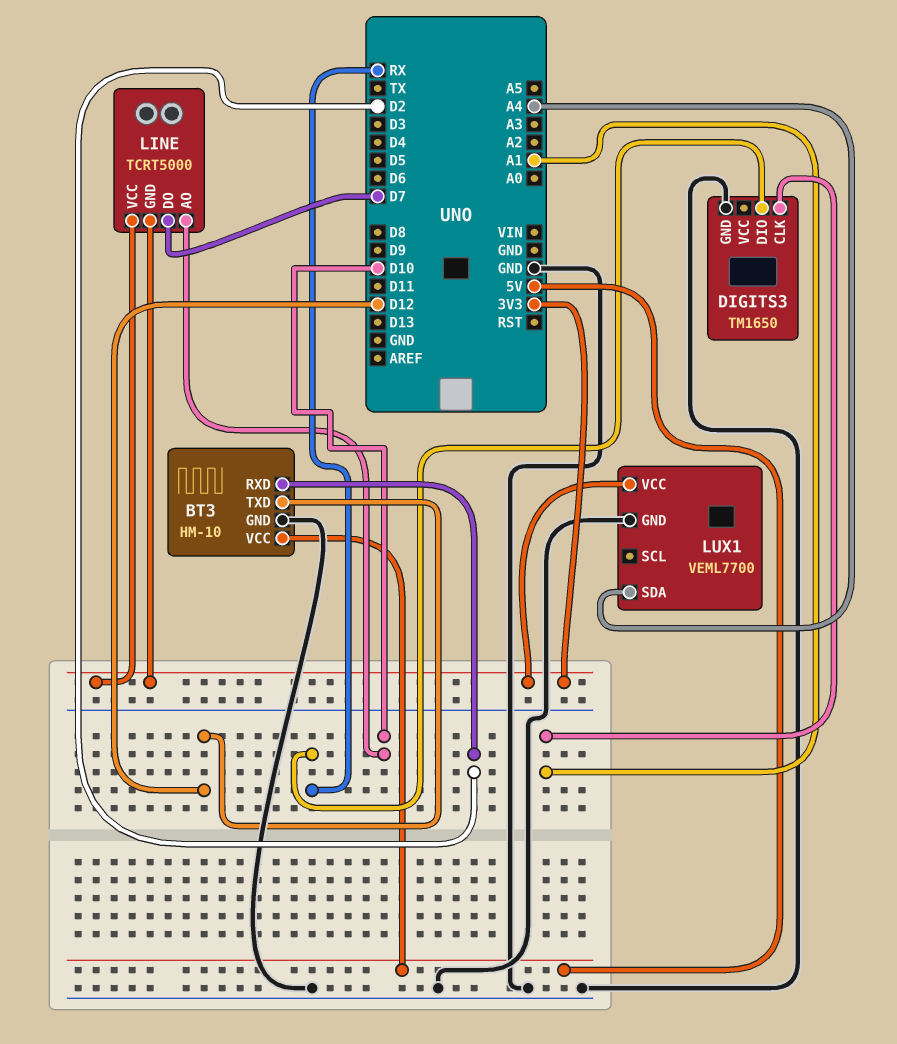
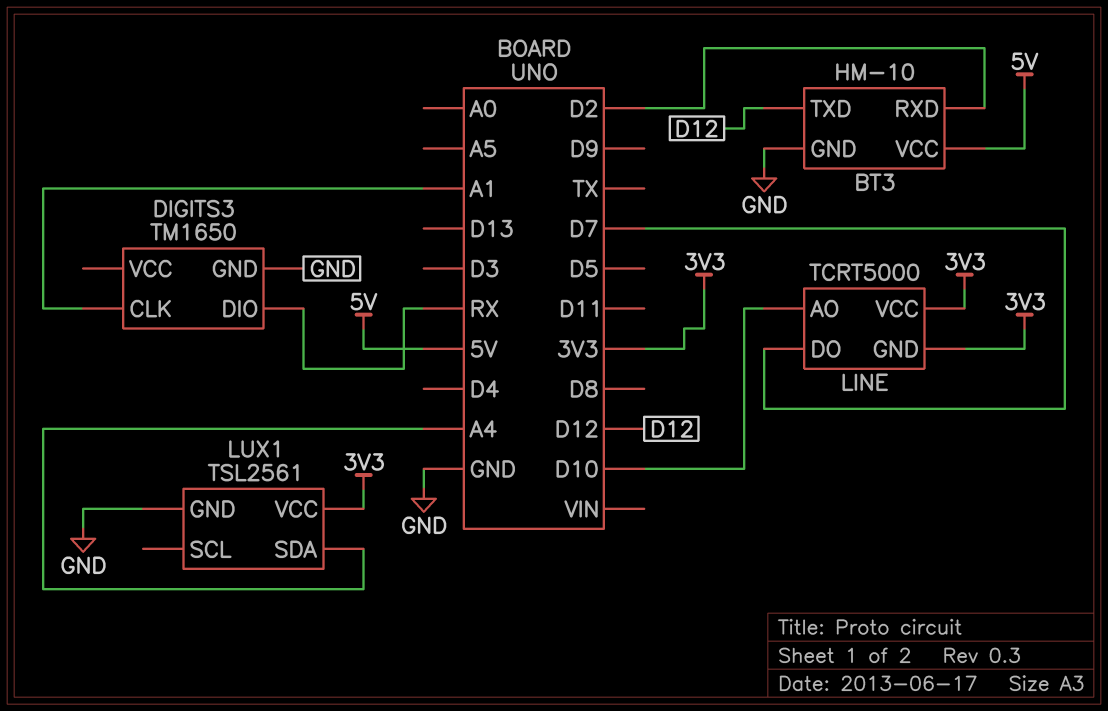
LUX1: VEML7700 -> TSL2561

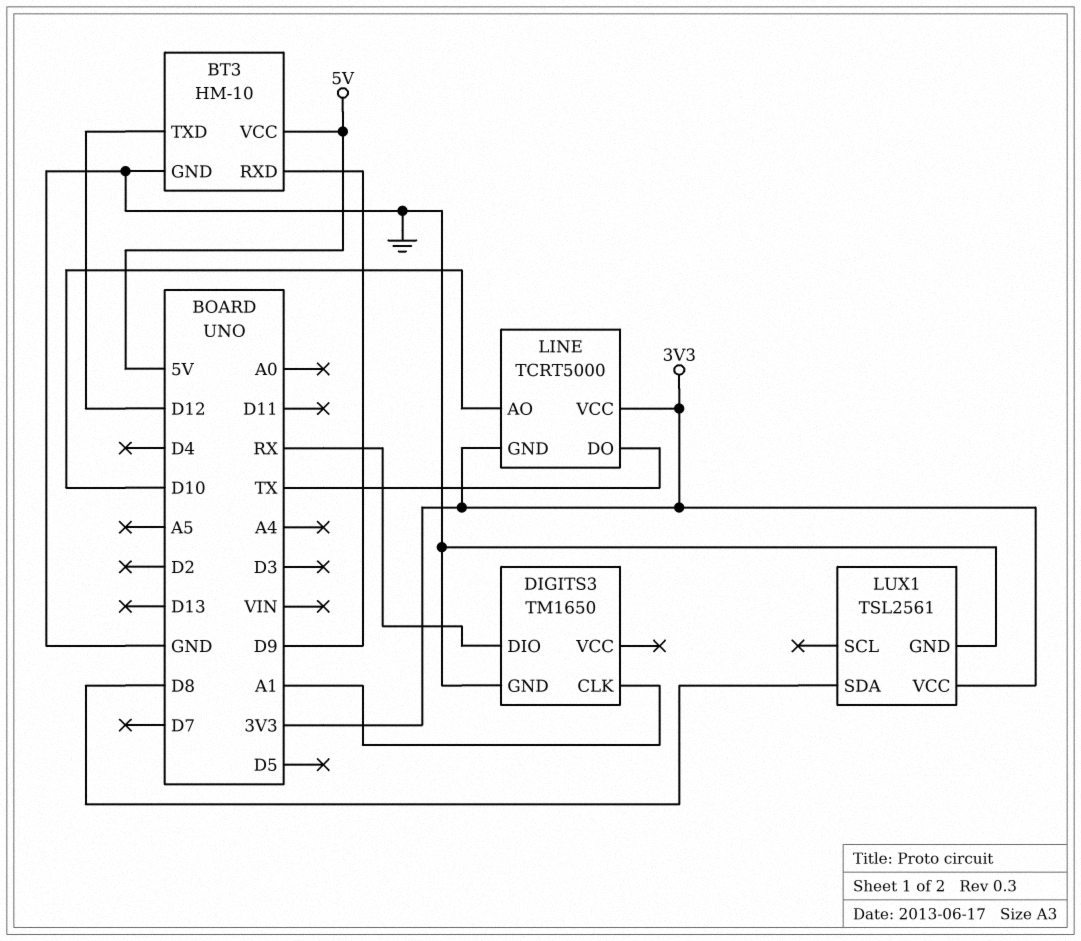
BT3 pin RXD: D2 -> D9
LINE pin DO: D7 -> TX
LUX1 pin SDA: A4 -> D8

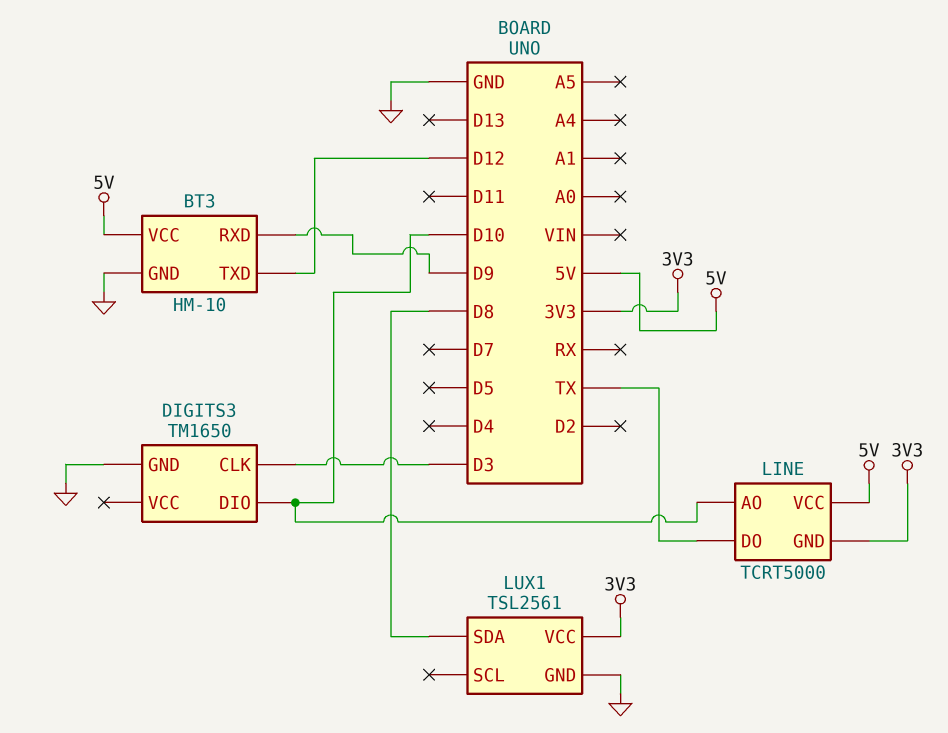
DIGITS3 pin CLK: A1 -> D3
DIGITS3 pin DIO: RX -> D10
LINE pin VCC: 3V3 -> 5V

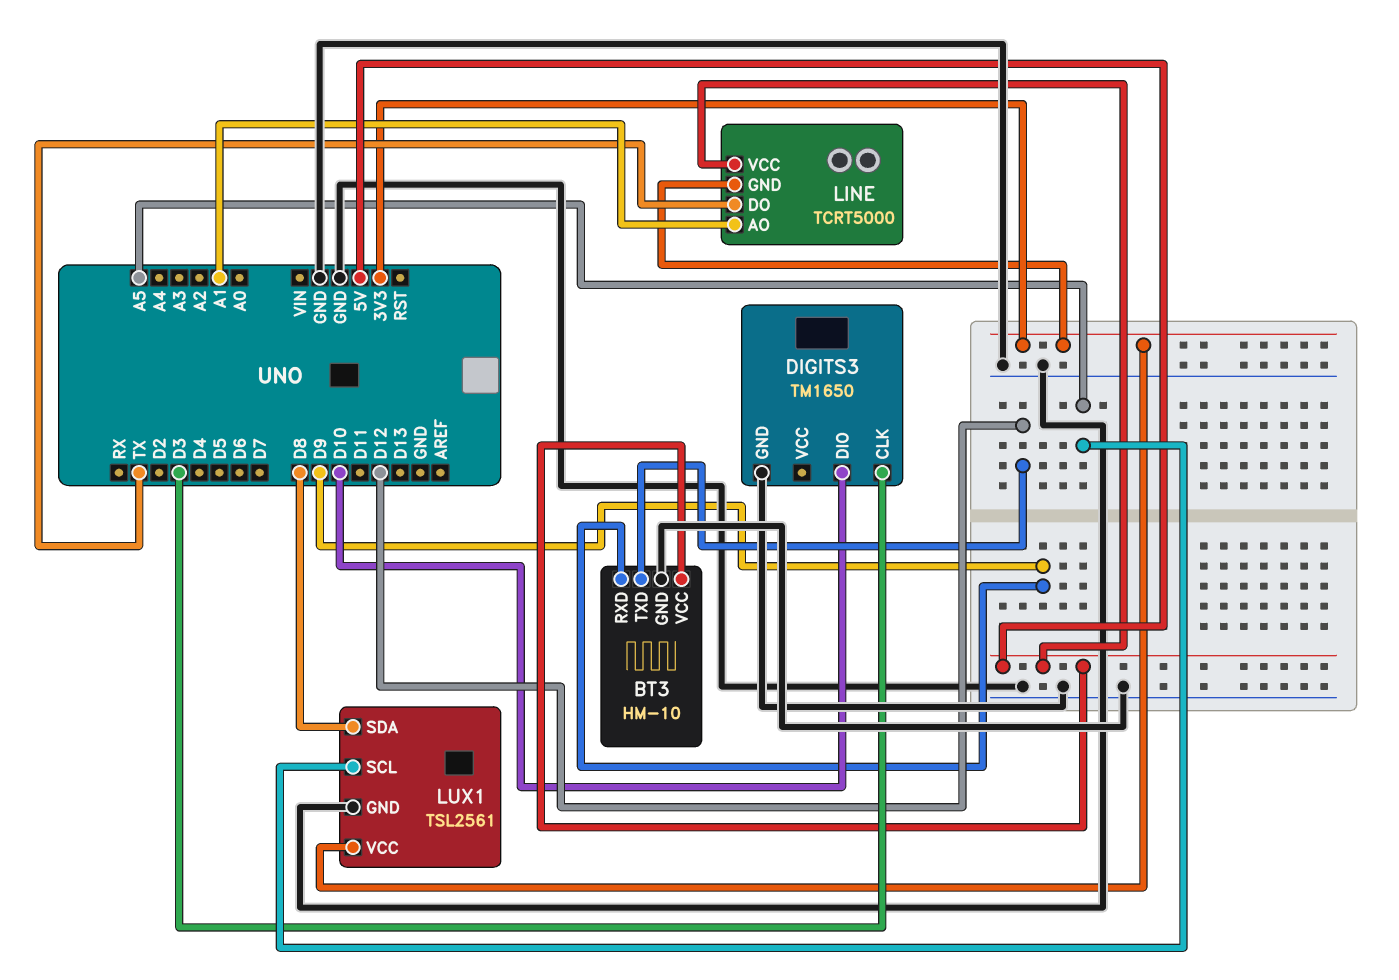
LINE pin AO: D10 -> A1
LUX1 pin SCL: none -> A5

